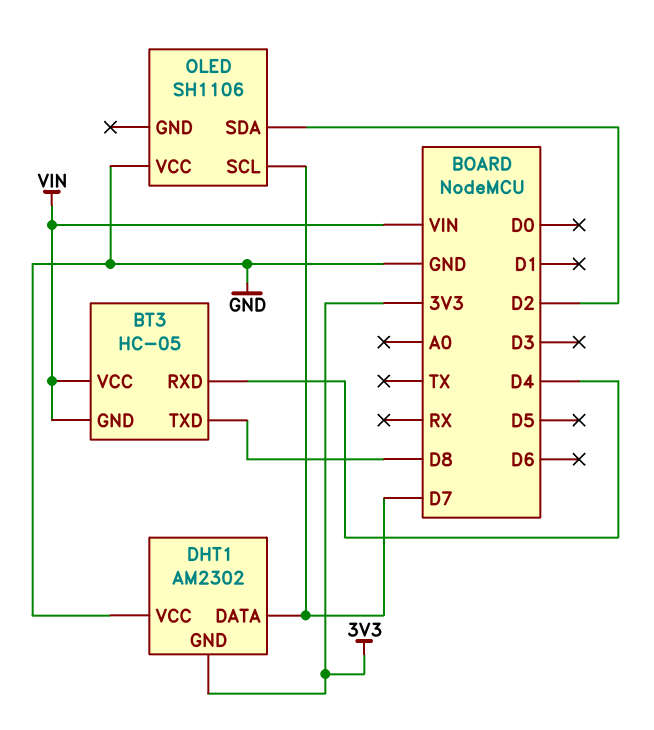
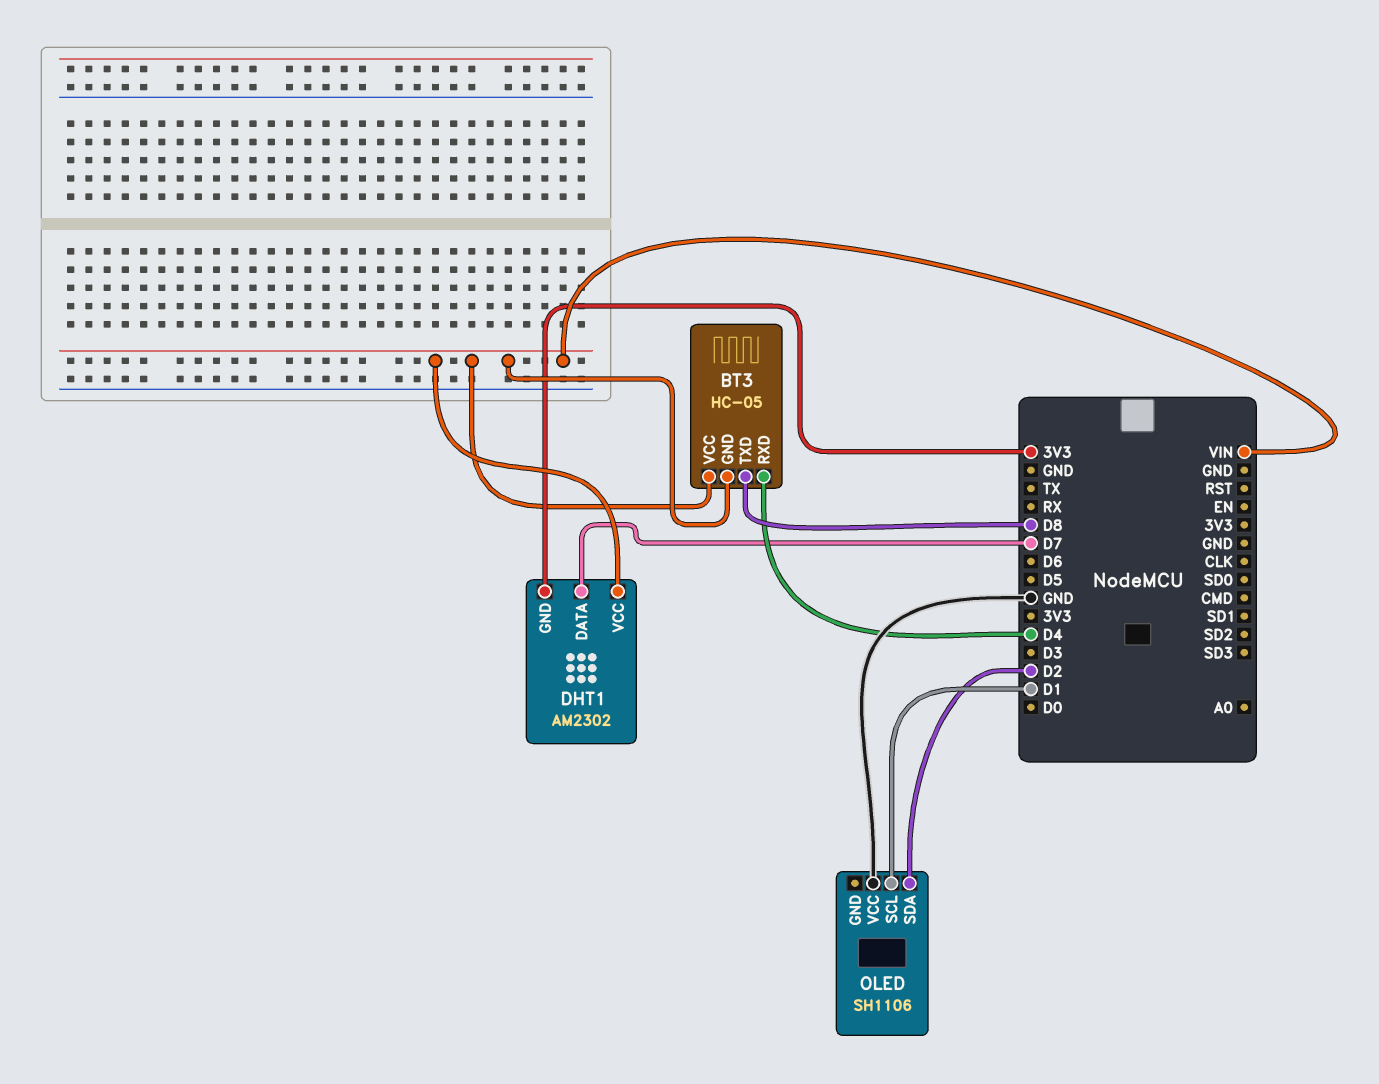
DHT1 pin VCC: GND -> VIN
OLED pin SCL: D7 -> D1

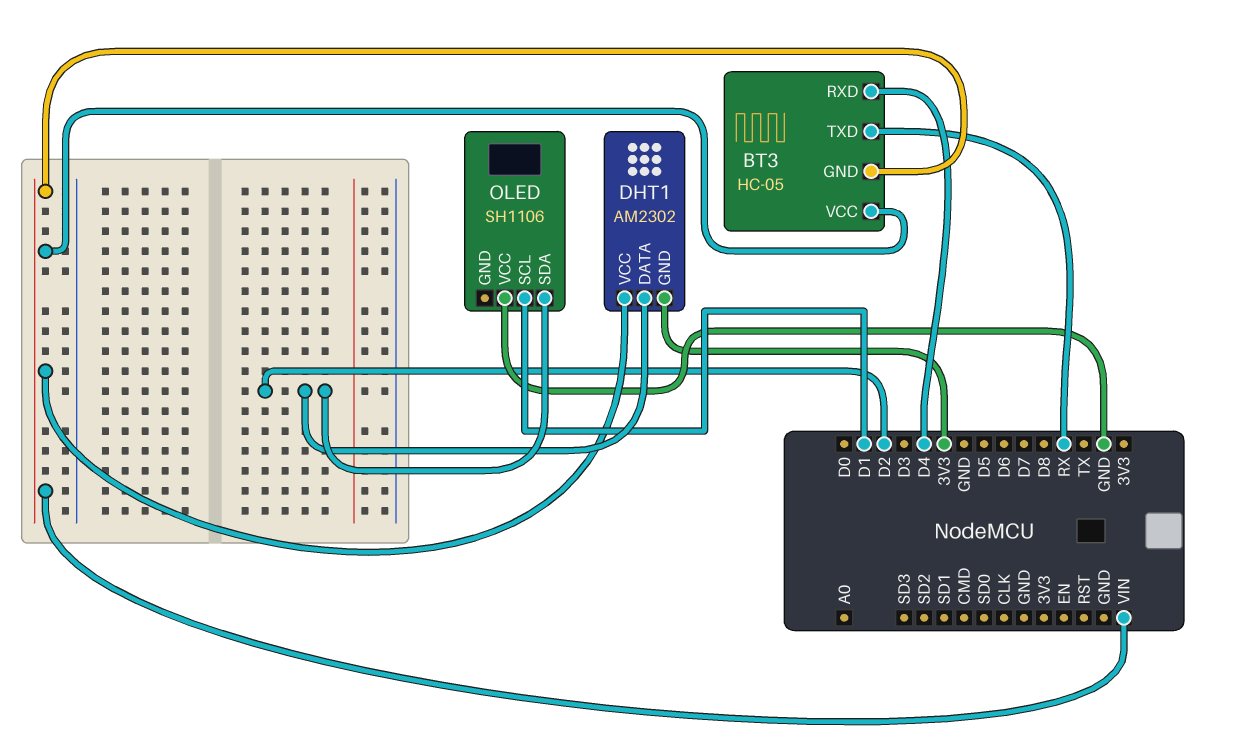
BT3 pin TXD: D8 -> RX
DHT1 pin DATA: D7 -> D2

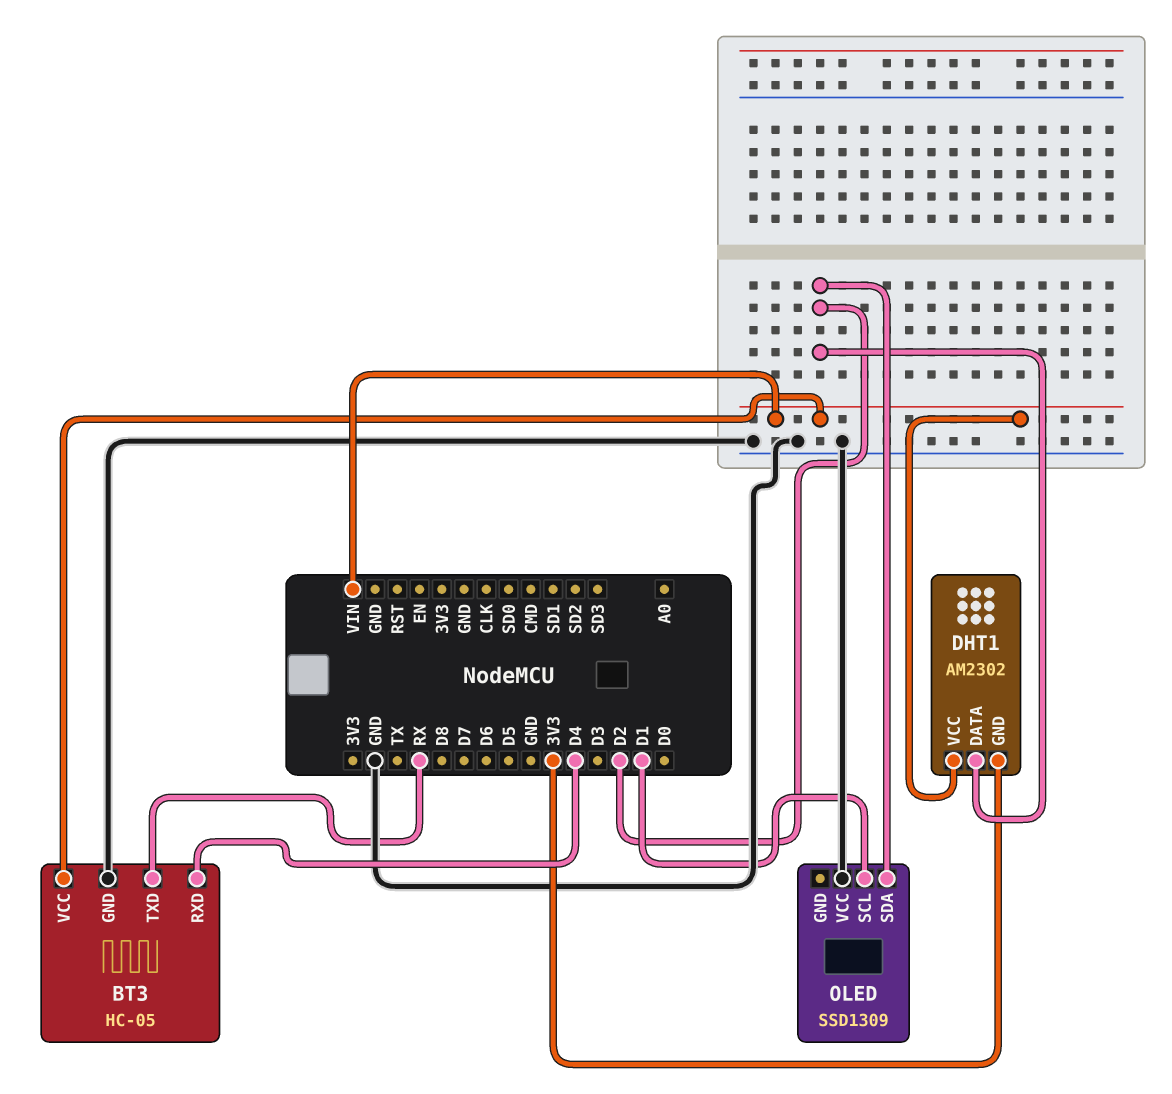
BT3 pin GND: VIN -> GND
OLED: SH1106 -> SSD1309

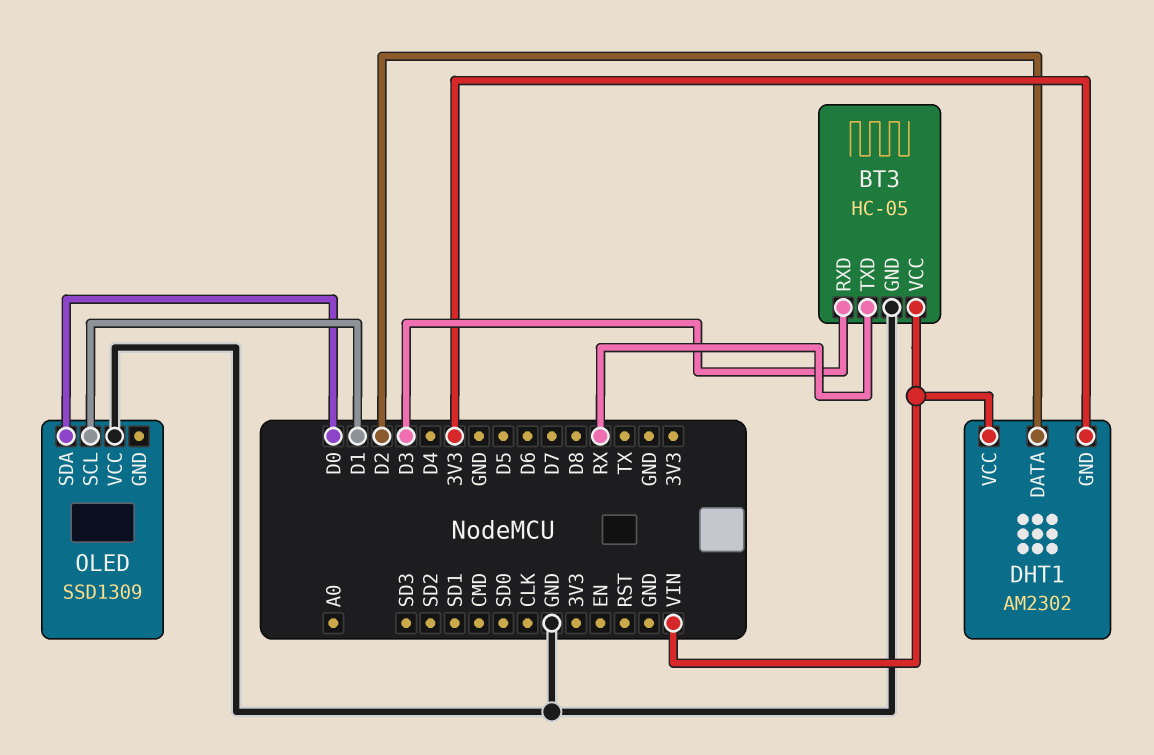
BT3 pin RXD: D4 -> D3
OLED pin SDA: D2 -> D0

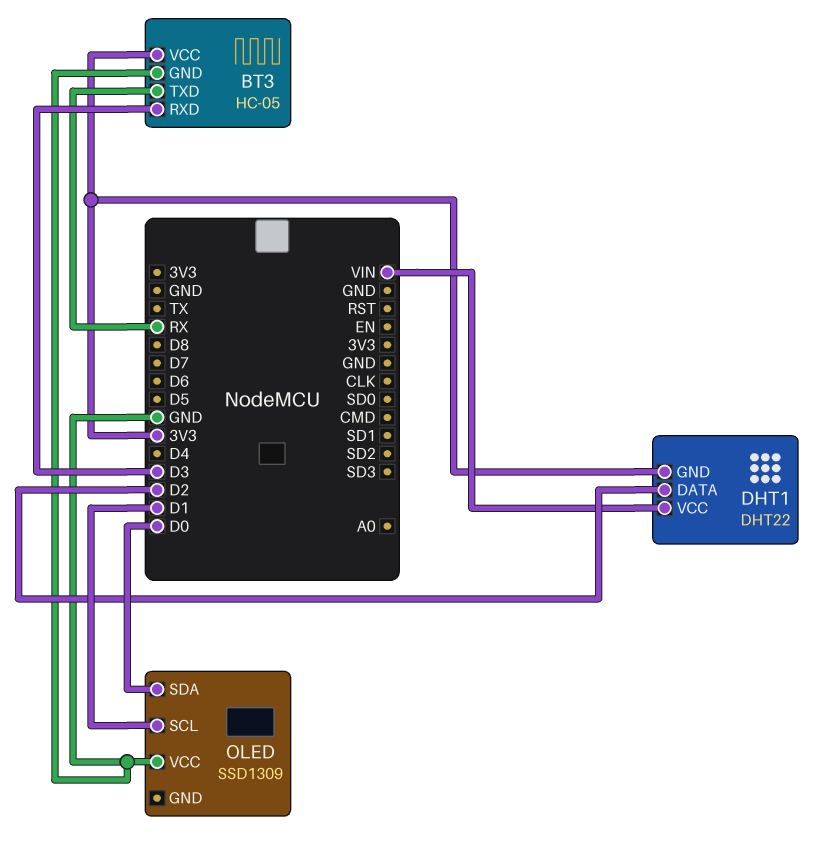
BT3 pin VCC: VIN -> 3V3
DHT1: AM2302 -> DHT22

